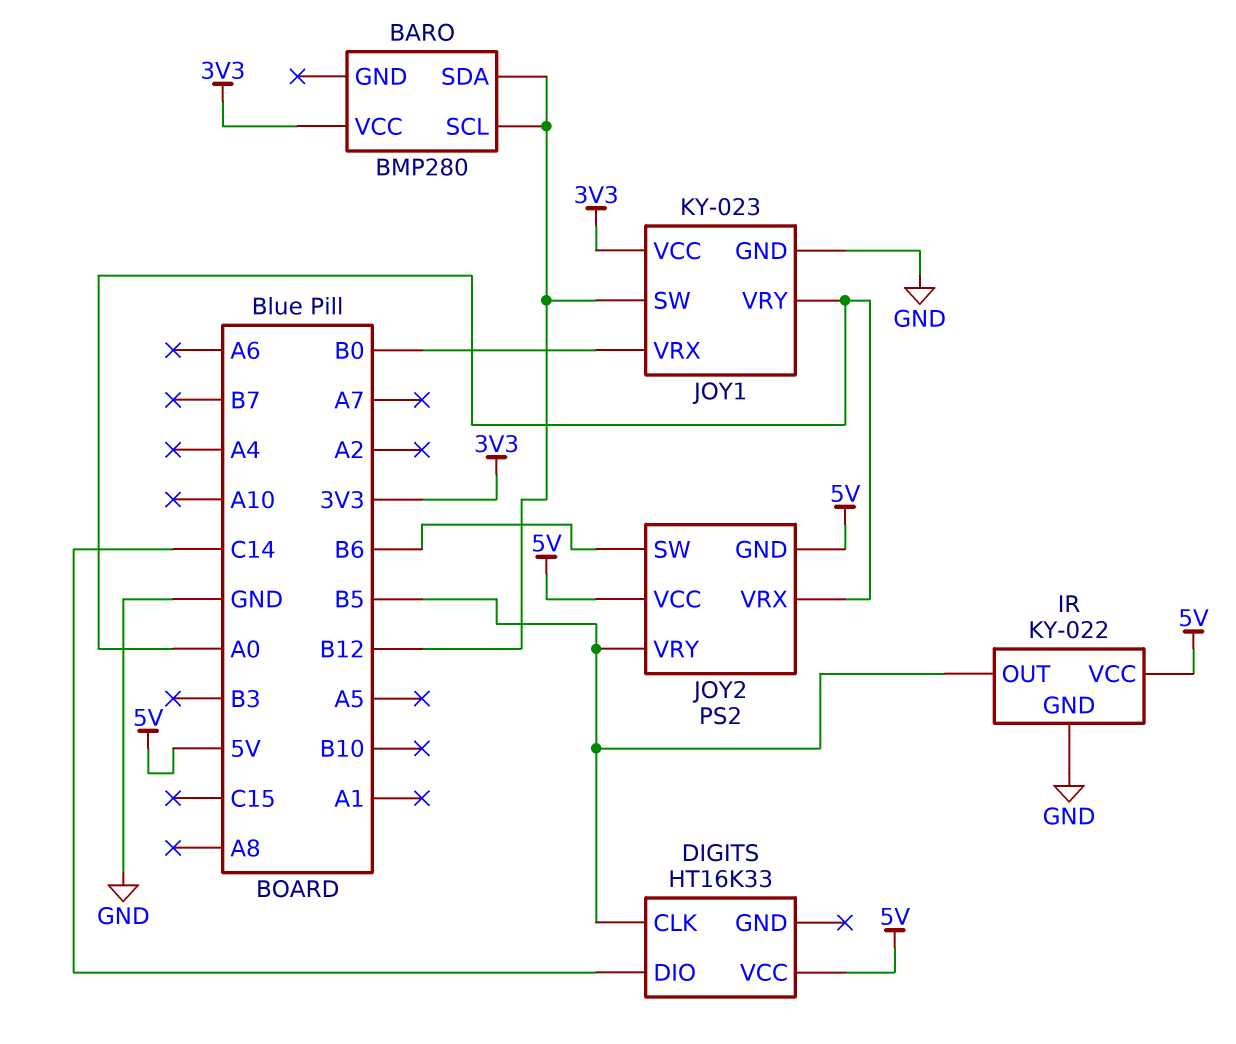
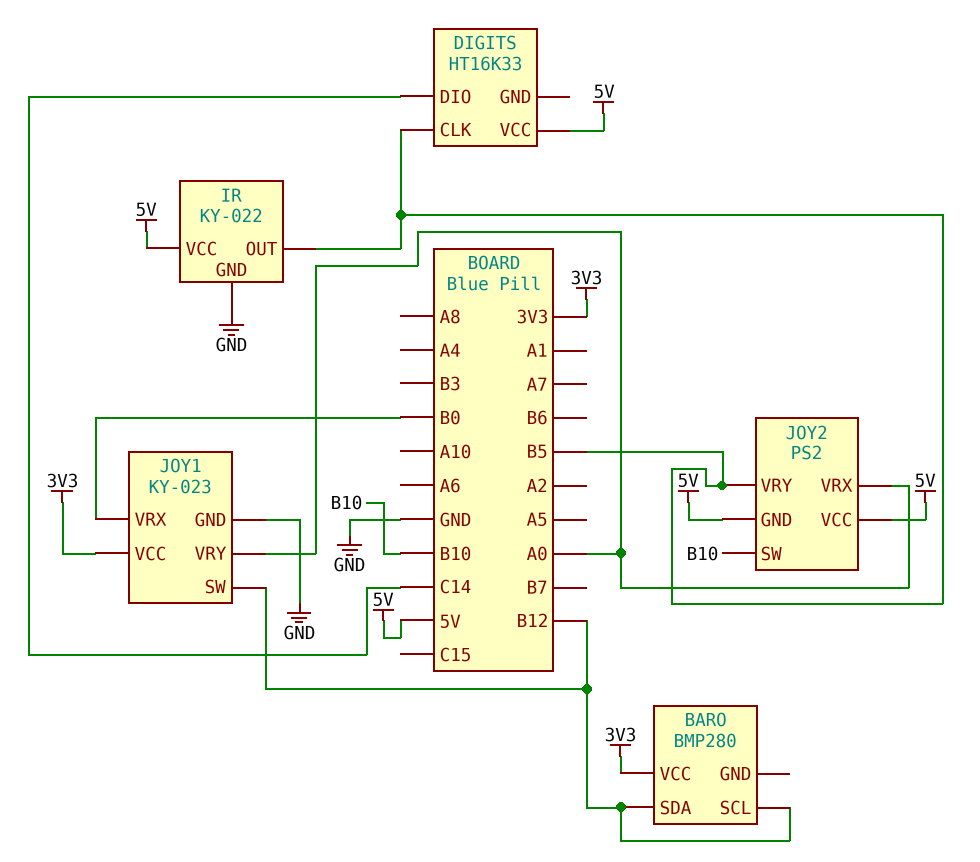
JOY2 pin SW: B6 -> B10

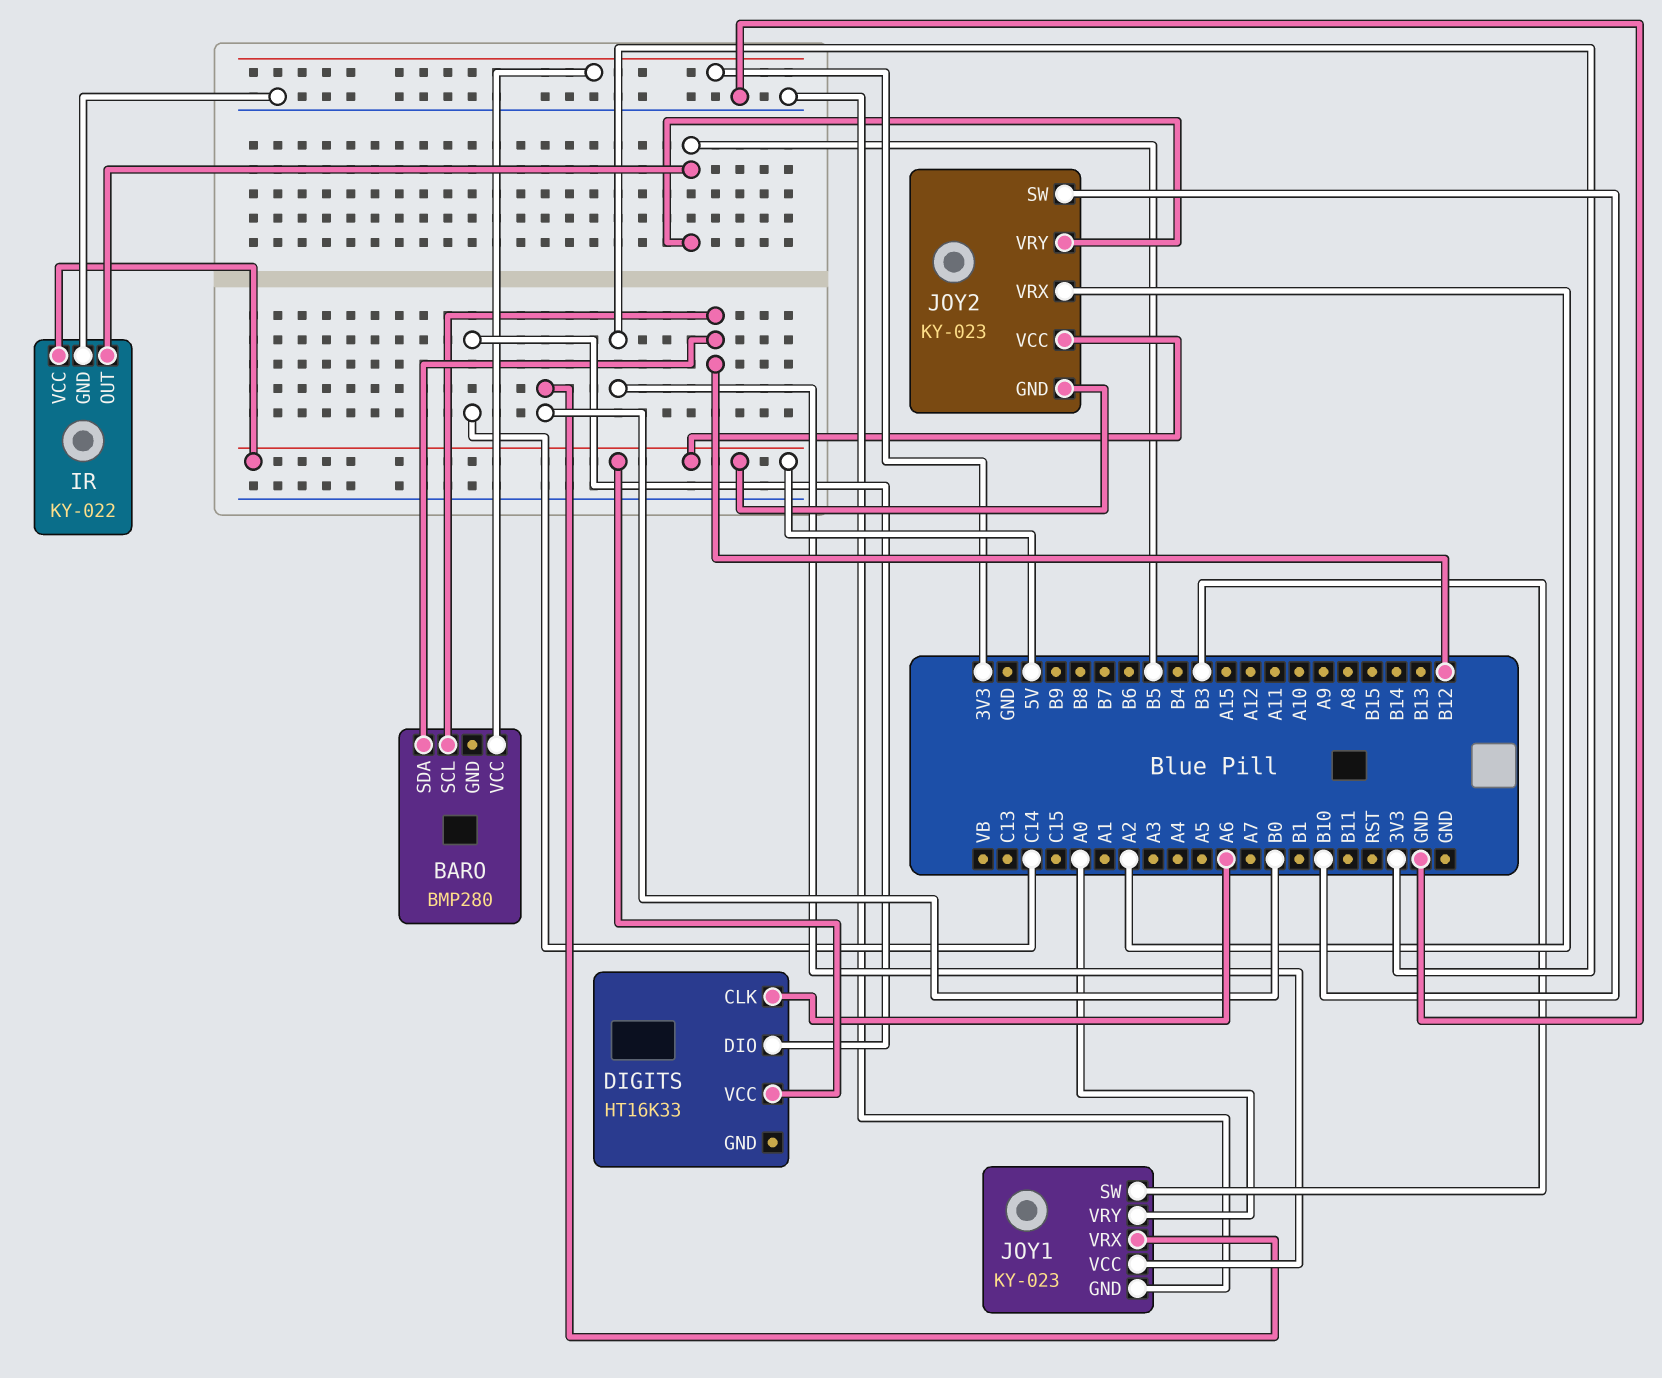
DIGITS pin CLK: B5 -> A6
JOY1 pin SW: B12 -> B3
JOY2: PS2 -> KY-023
JOY2 pin VRX: A0 -> A2

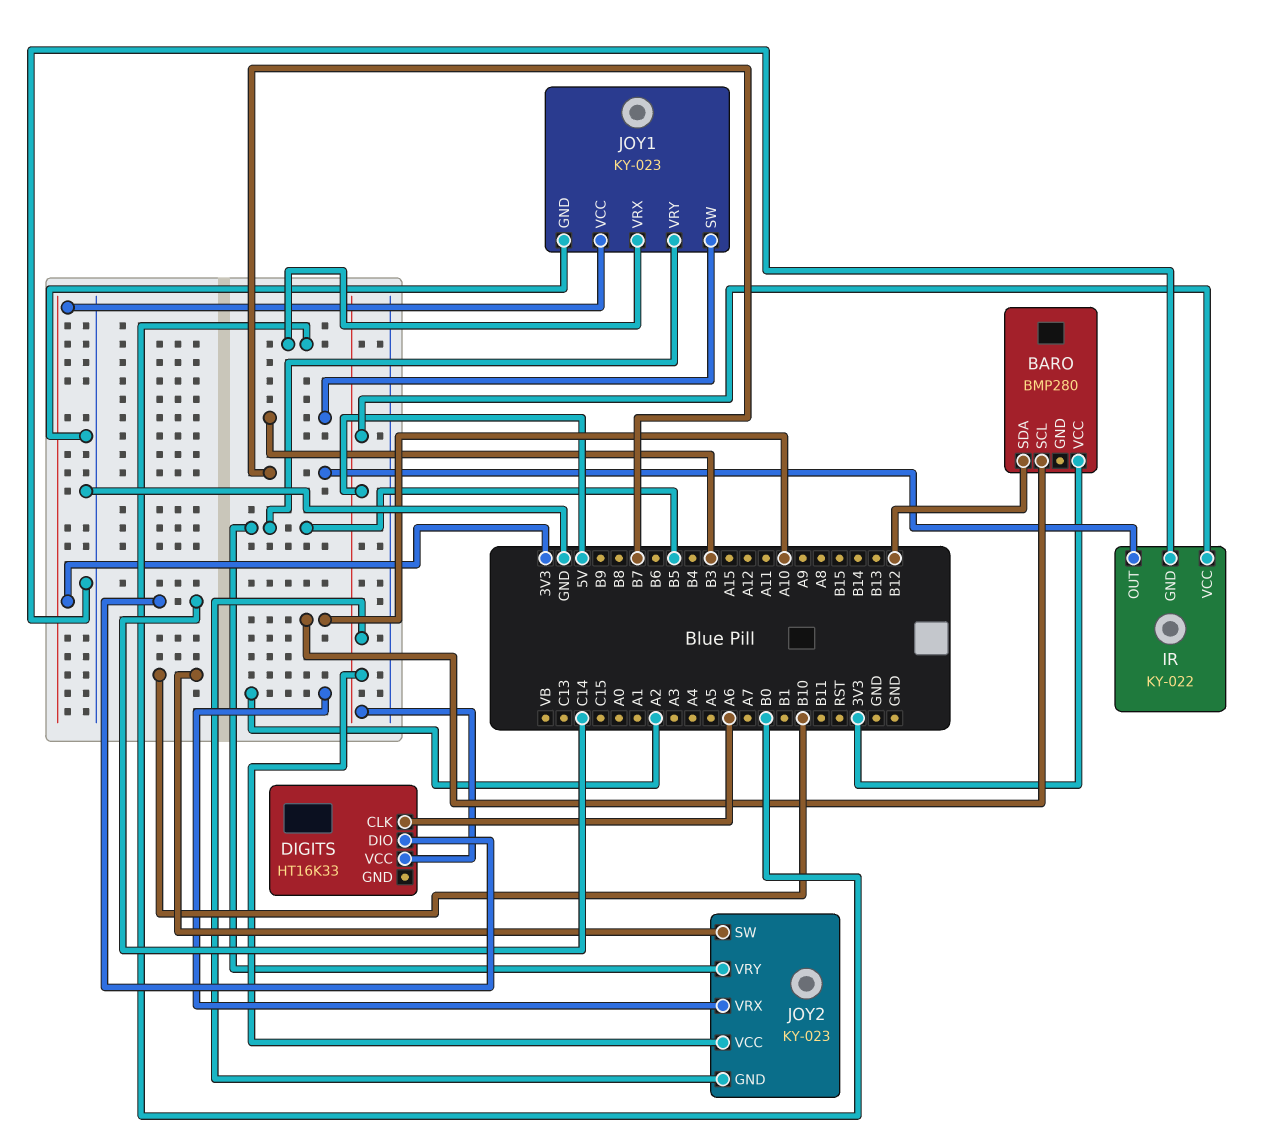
BARO pin SCL: B12 -> A10
IR pin OUT: B5 -> B7
JOY1 pin VRY: A0 -> B5

